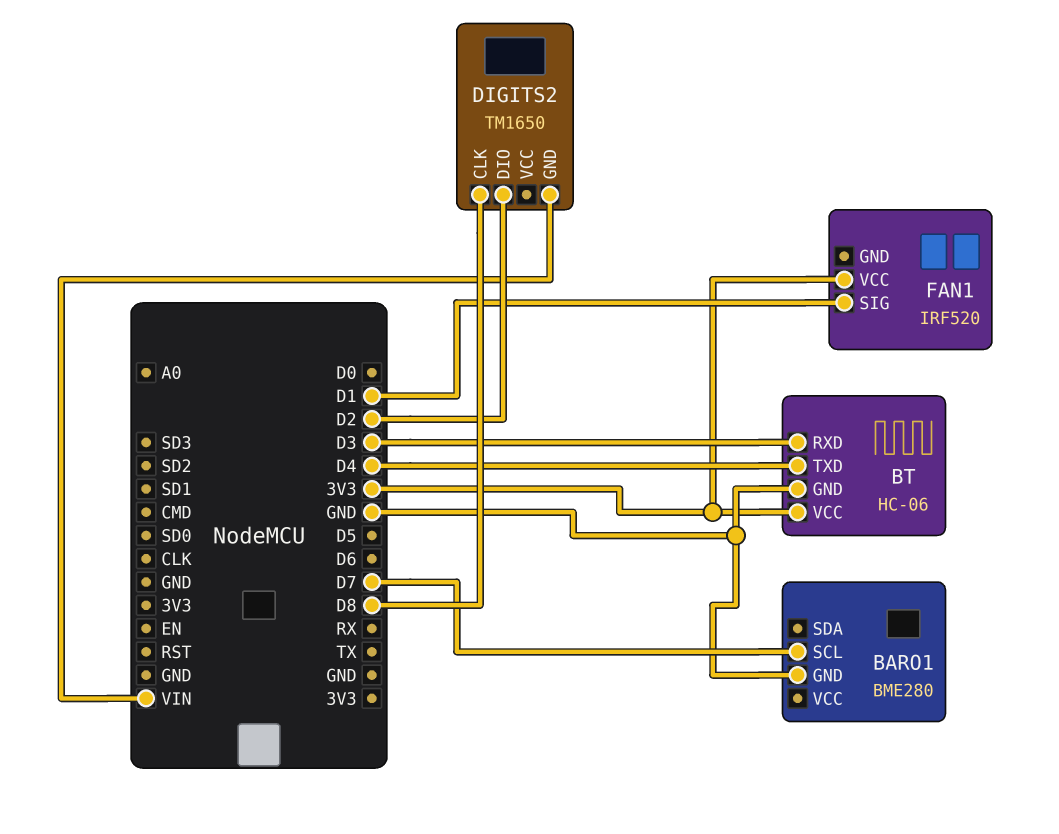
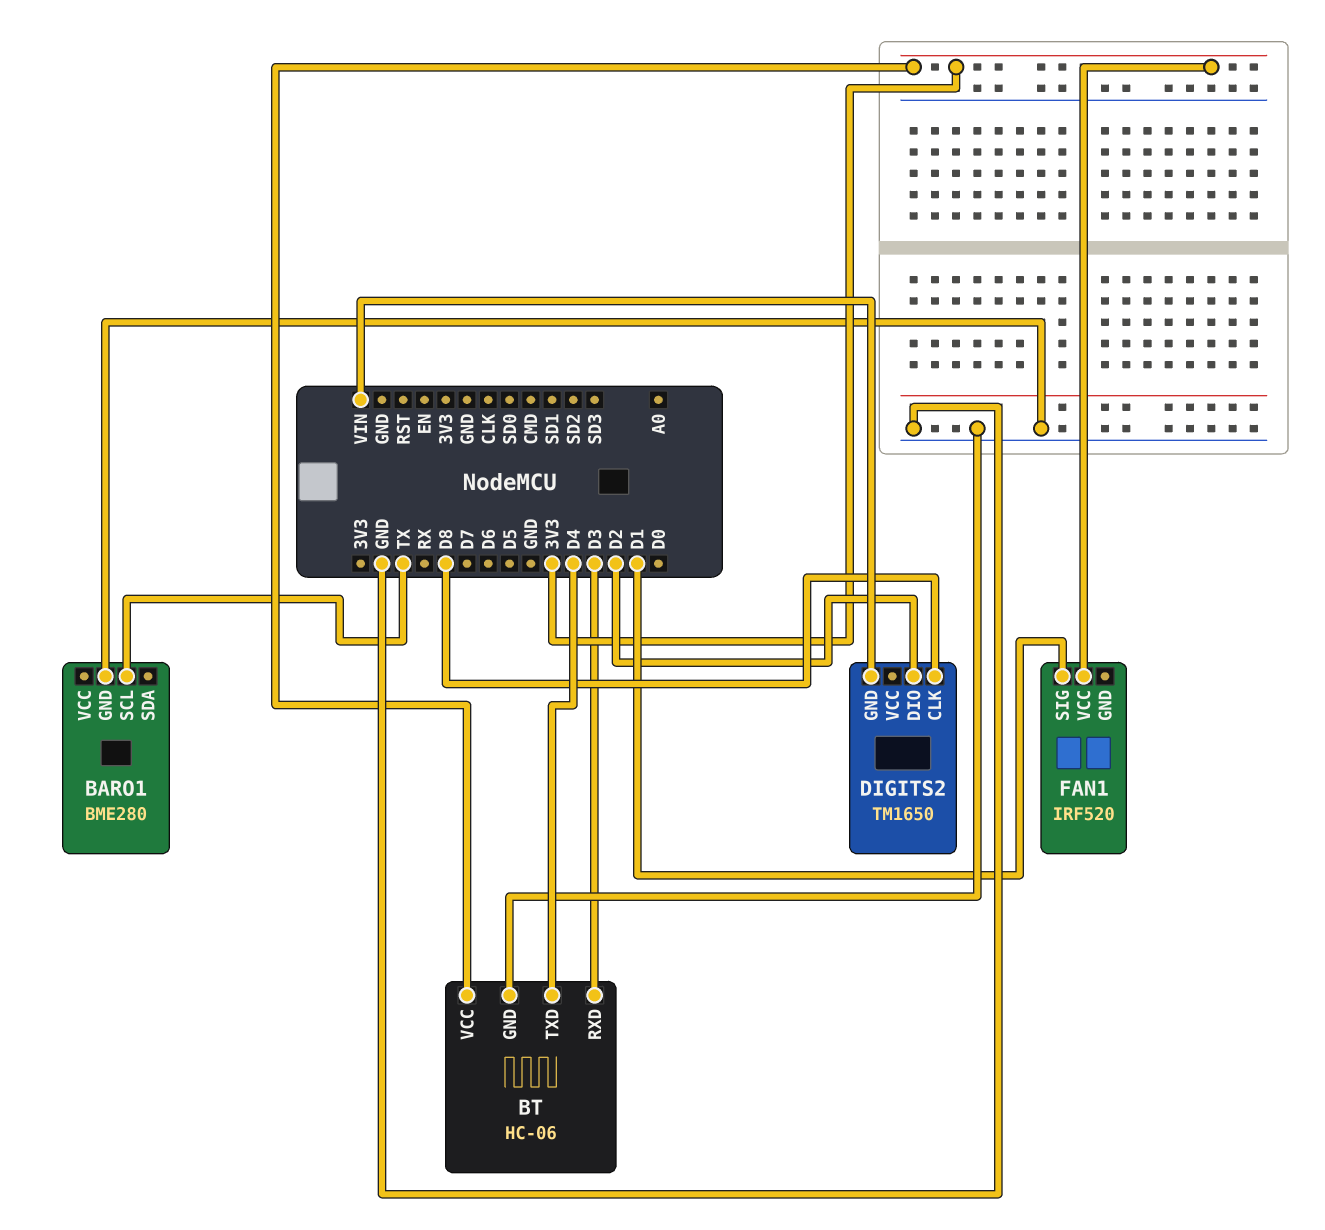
BARO1 pin SCL: D7 -> TX

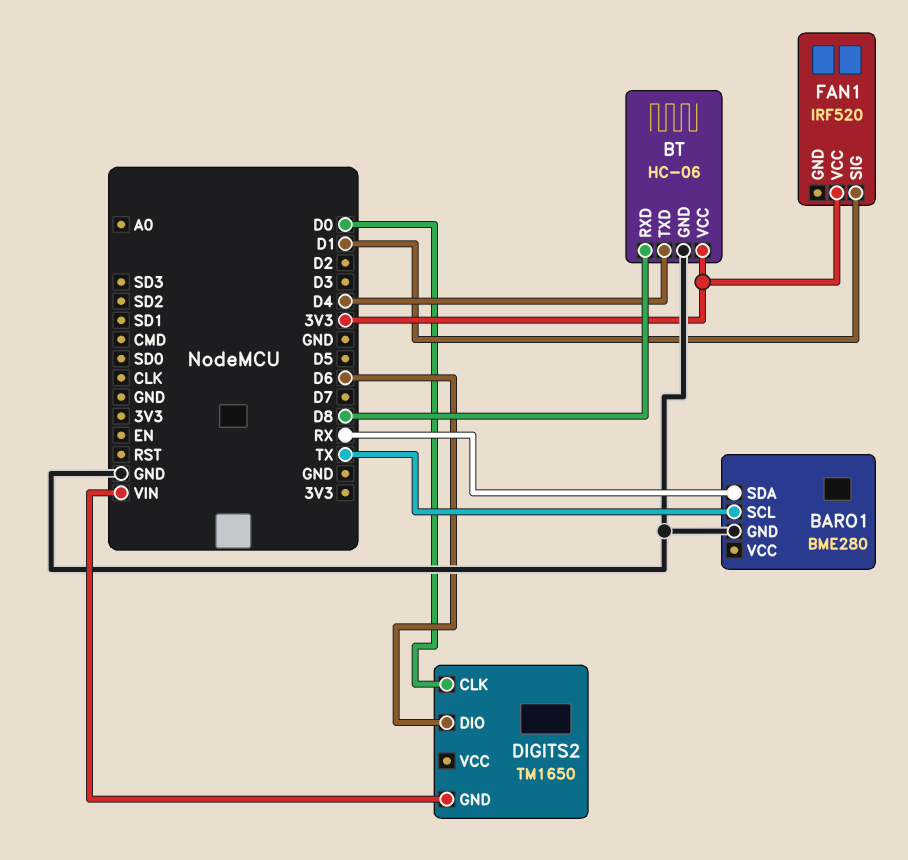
BARO1 pin SDA: none -> RX
BT pin RXD: D3 -> D8
DIGITS2 pin CLK: D8 -> D0
DIGITS2 pin DIO: D2 -> D6

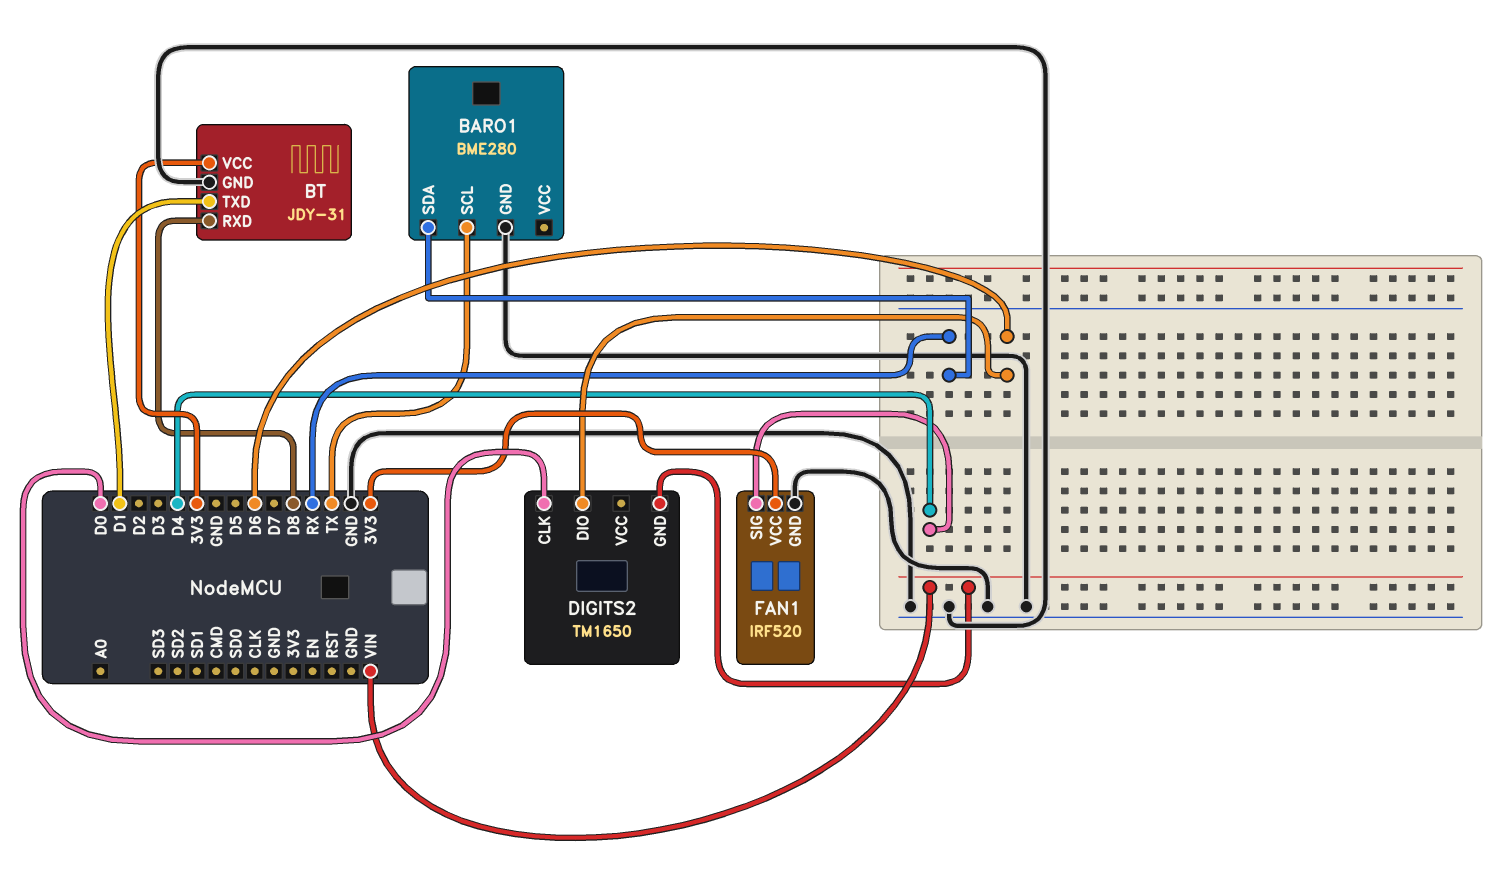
BT: HC-06 -> JDY-31
BT pin TXD: D4 -> D1
FAN1 pin GND: none -> GND
FAN1 pin SIG: D1 -> D4

